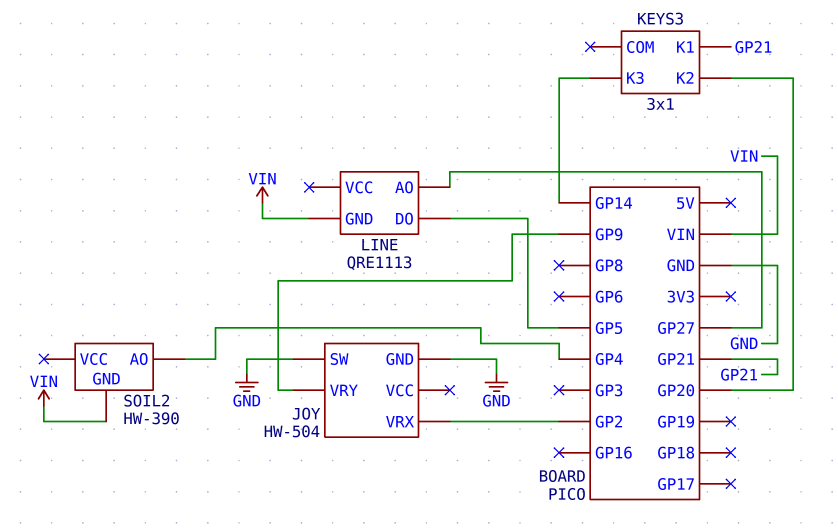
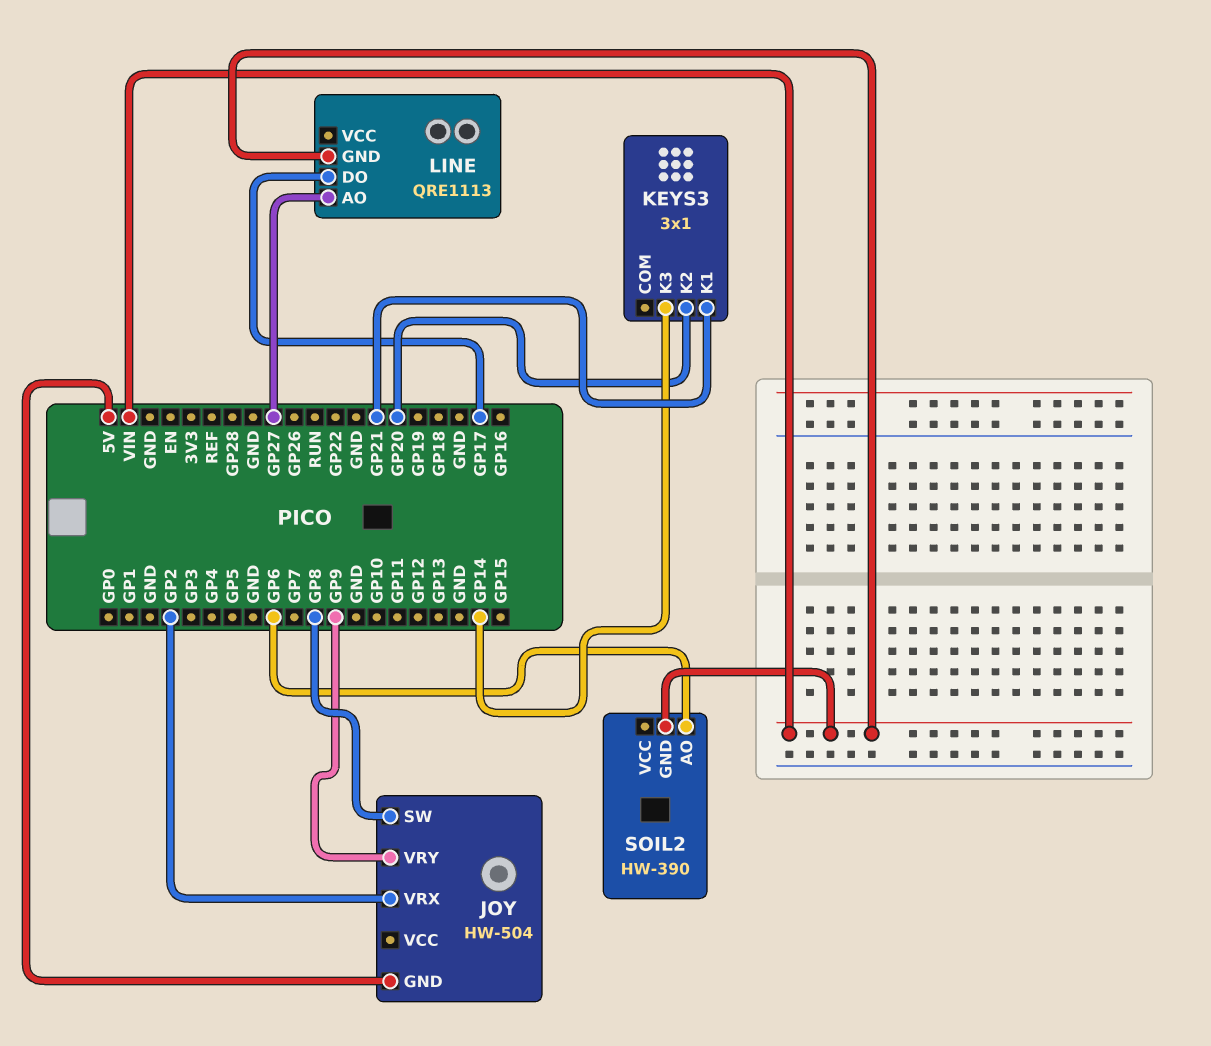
JOY pin GND: GND -> 5V
JOY pin SW: GND -> GP8
LINE pin DO: GP5 -> GP17
SOIL2 pin AO: GP4 -> GP6

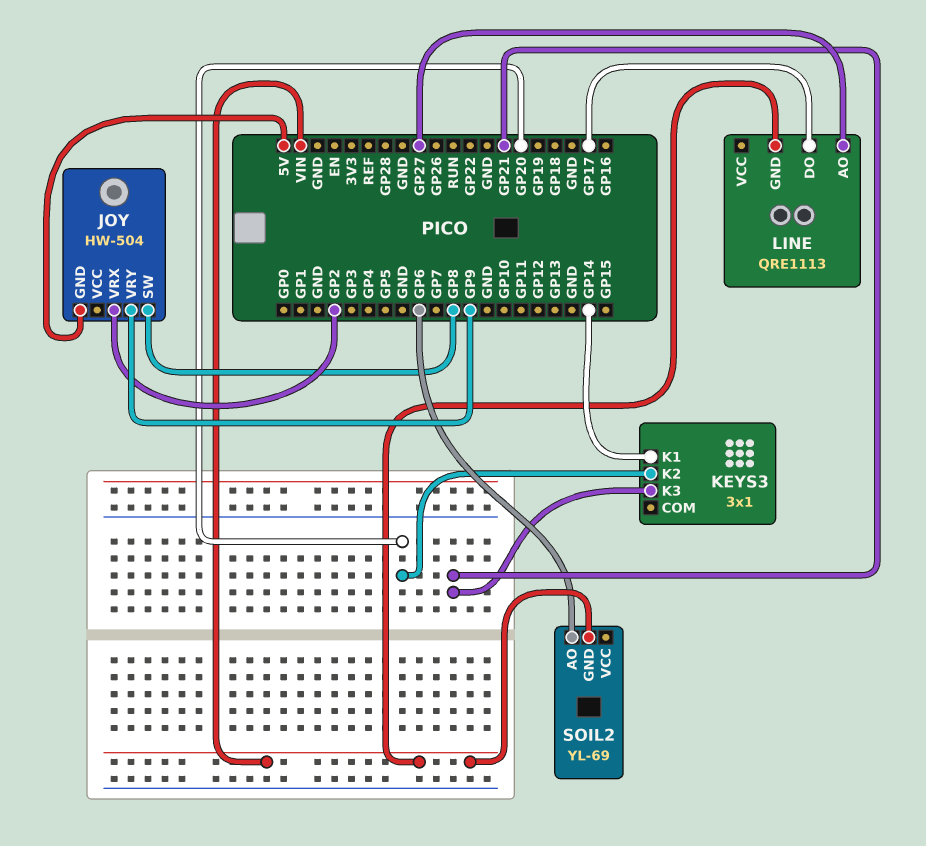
KEYS3 pin K1: GP21 -> GP14
KEYS3 pin K3: GP14 -> GP21
SOIL2: HW-390 -> YL-69

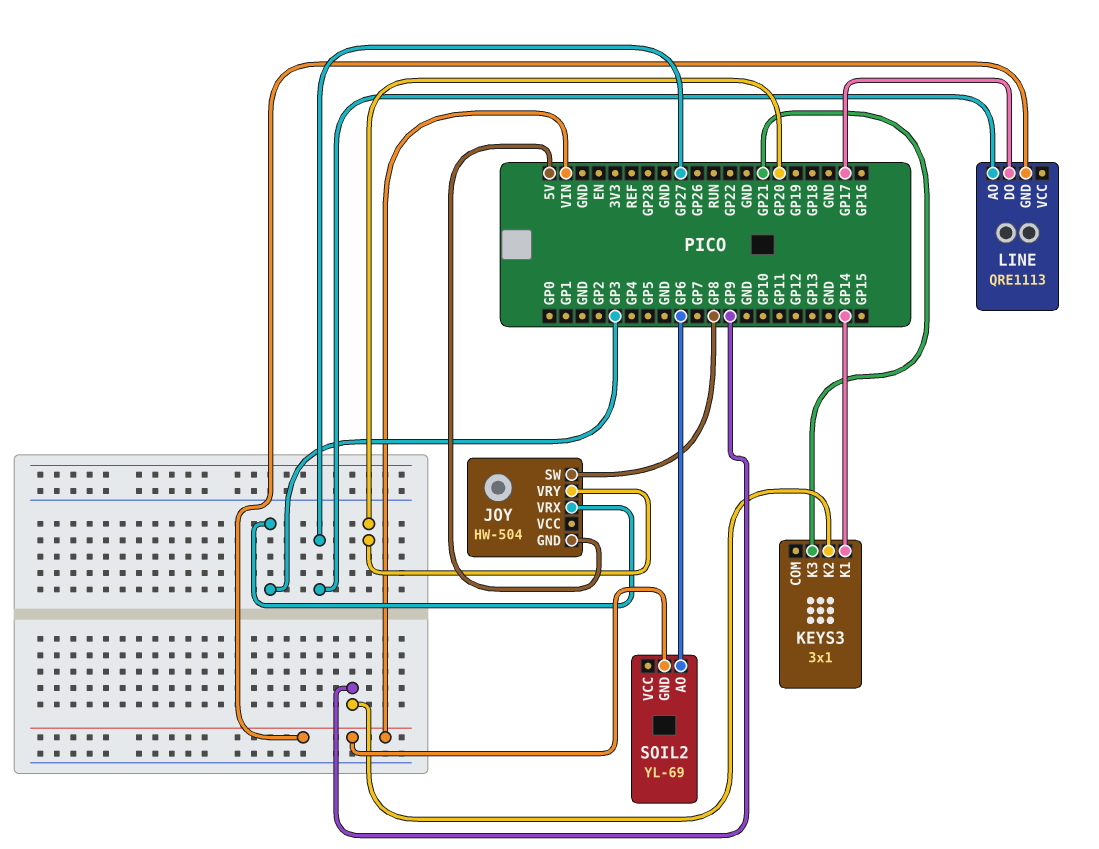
JOY pin VRX: GP2 -> GP3
JOY pin VRY: GP9 -> GP20
KEYS3 pin K2: GP20 -> GP9

